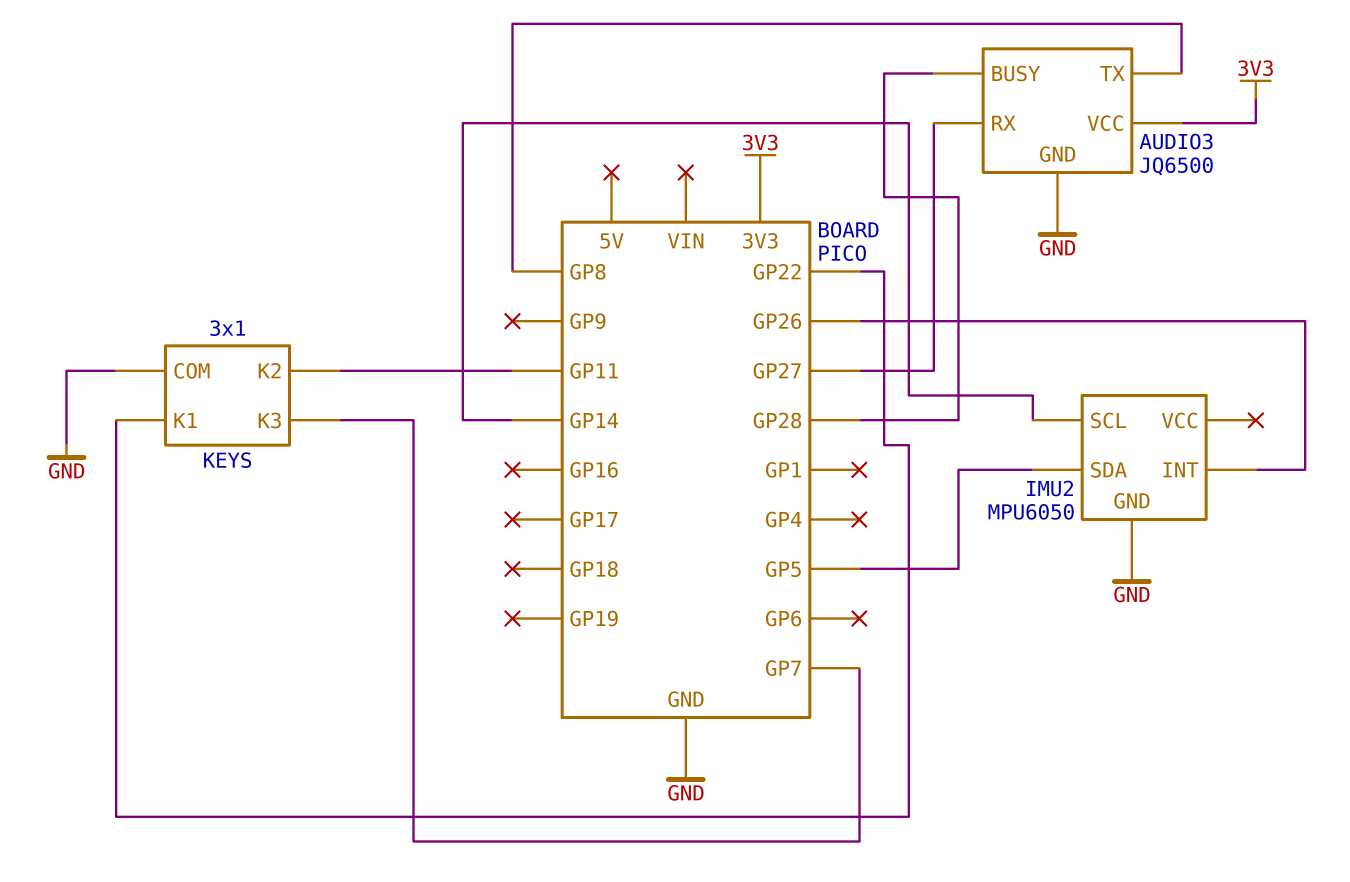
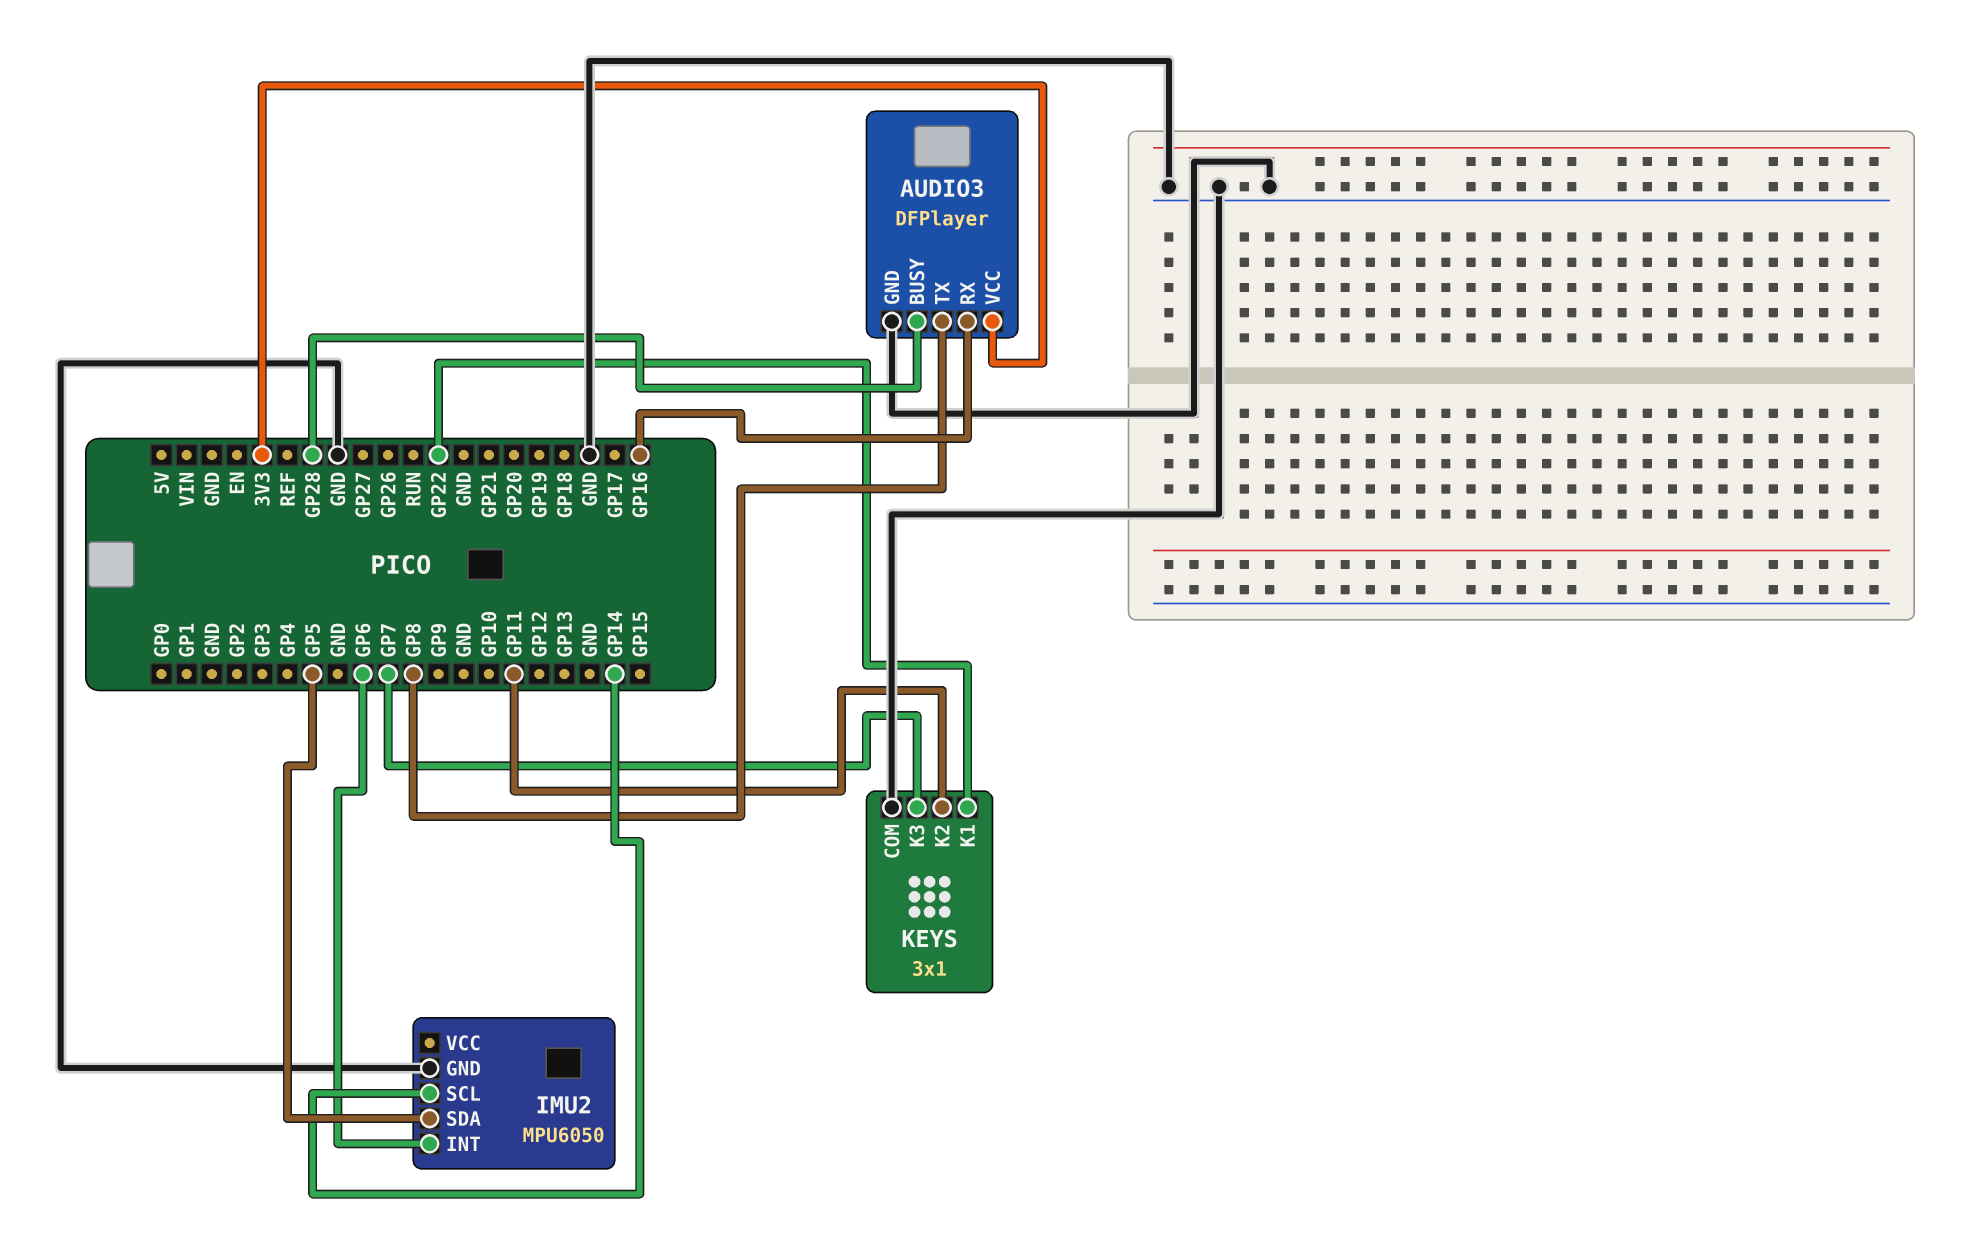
AUDIO3: JQ6500 -> DFPlayer
AUDIO3 pin RX: GP27 -> GP16
IMU2 pin INT: GP26 -> GP6

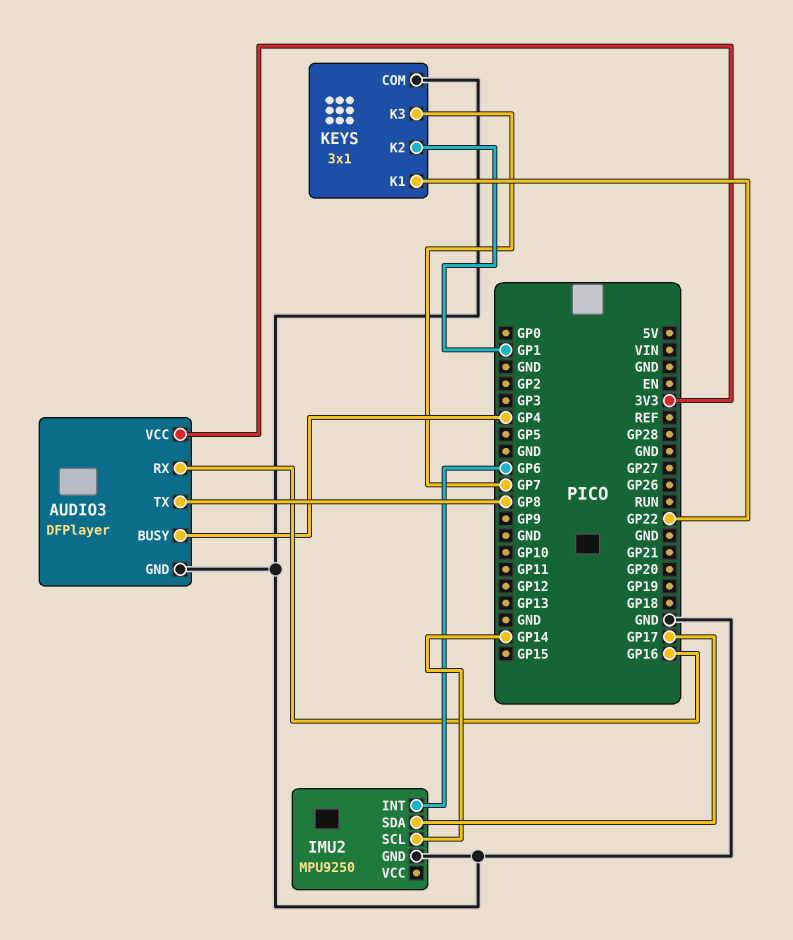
AUDIO3 pin BUSY: GP28 -> GP4
IMU2: MPU6050 -> MPU9250
IMU2 pin SDA: GP5 -> GP17
KEYS pin K2: GP11 -> GP1

